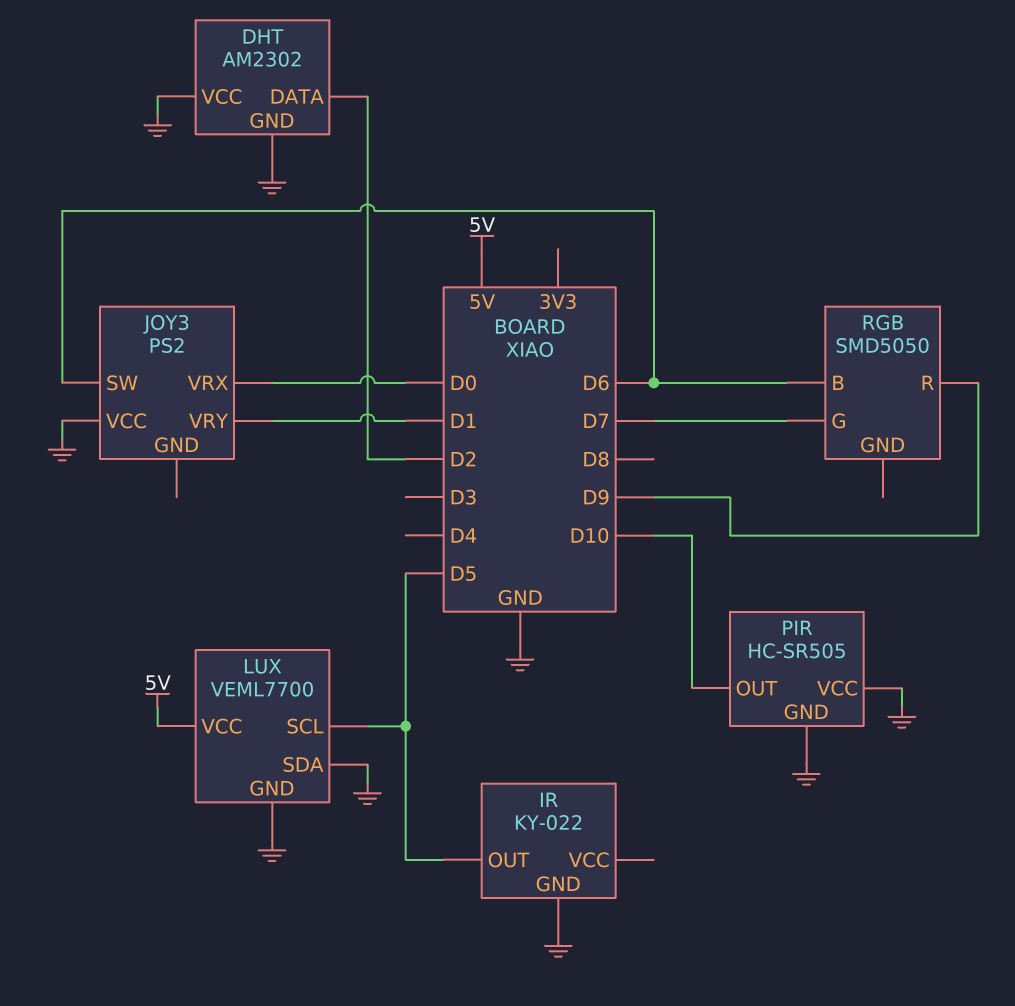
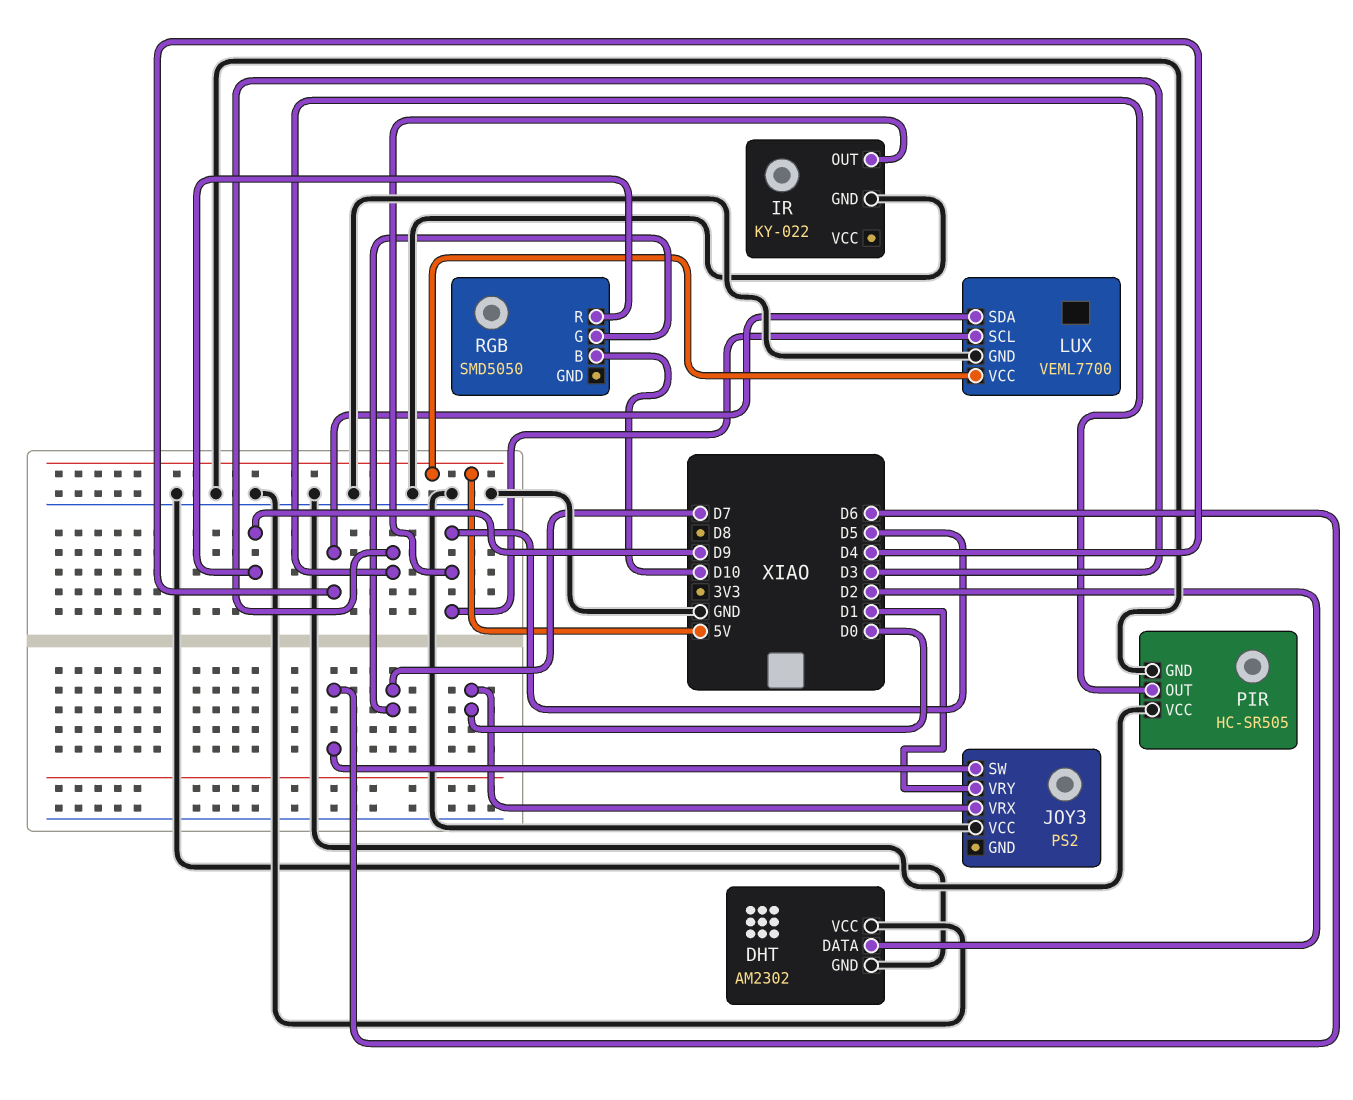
LUX pin SDA: GND -> D4
PIR pin OUT: D10 -> D3
RGB pin B: D6 -> D10

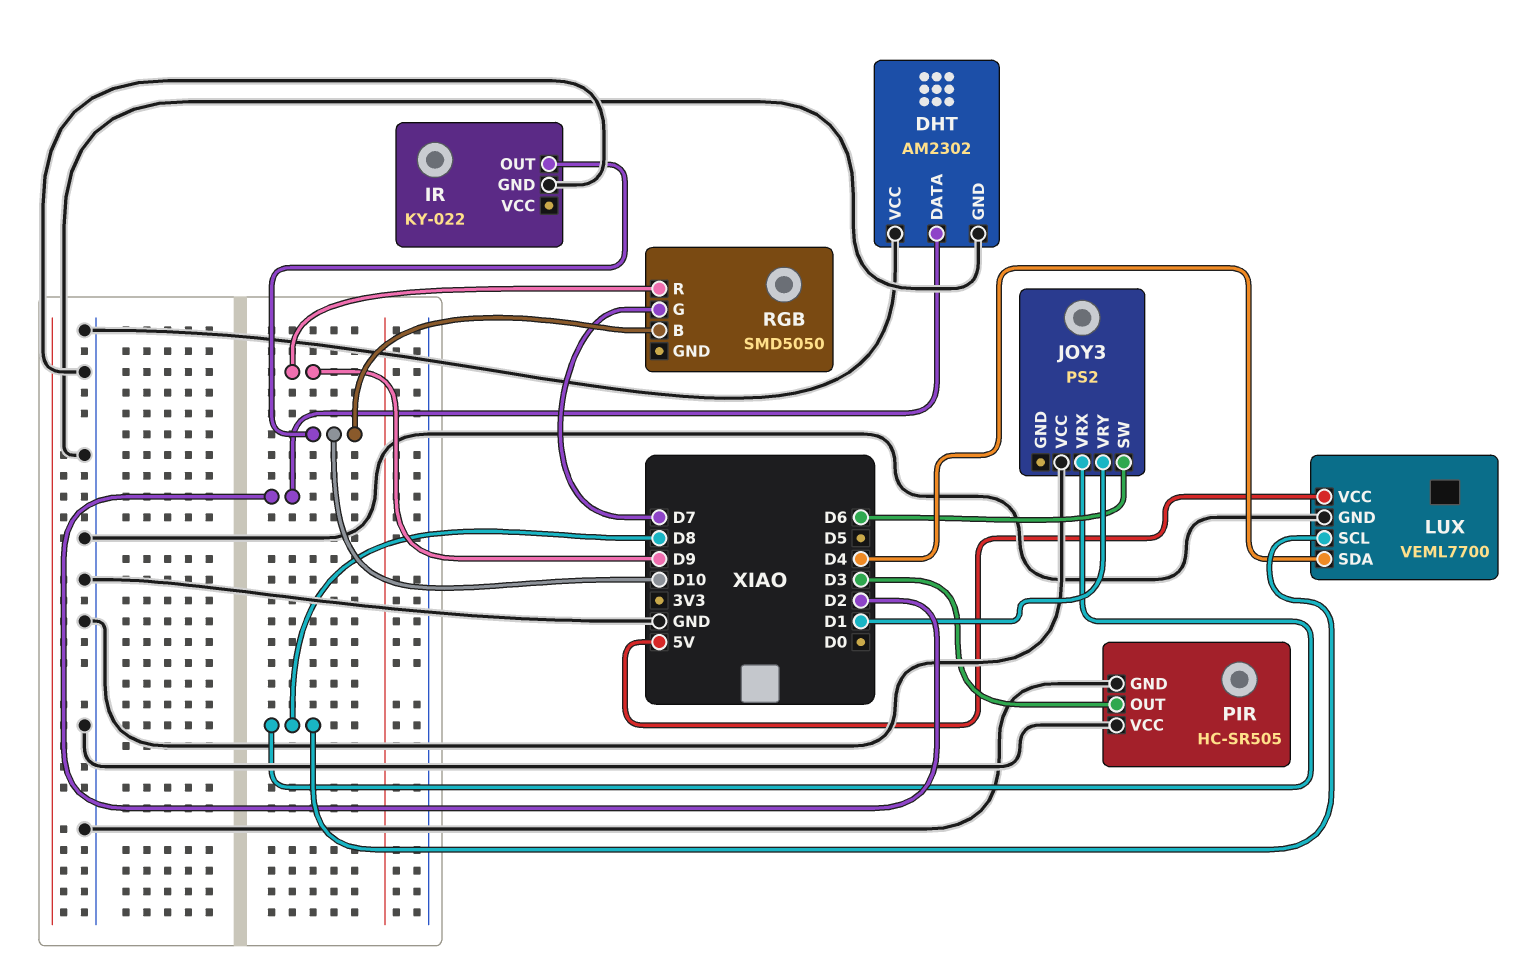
IR pin OUT: D5 -> D10
JOY3 pin VRX: D0 -> D8
LUX pin SCL: D5 -> D8

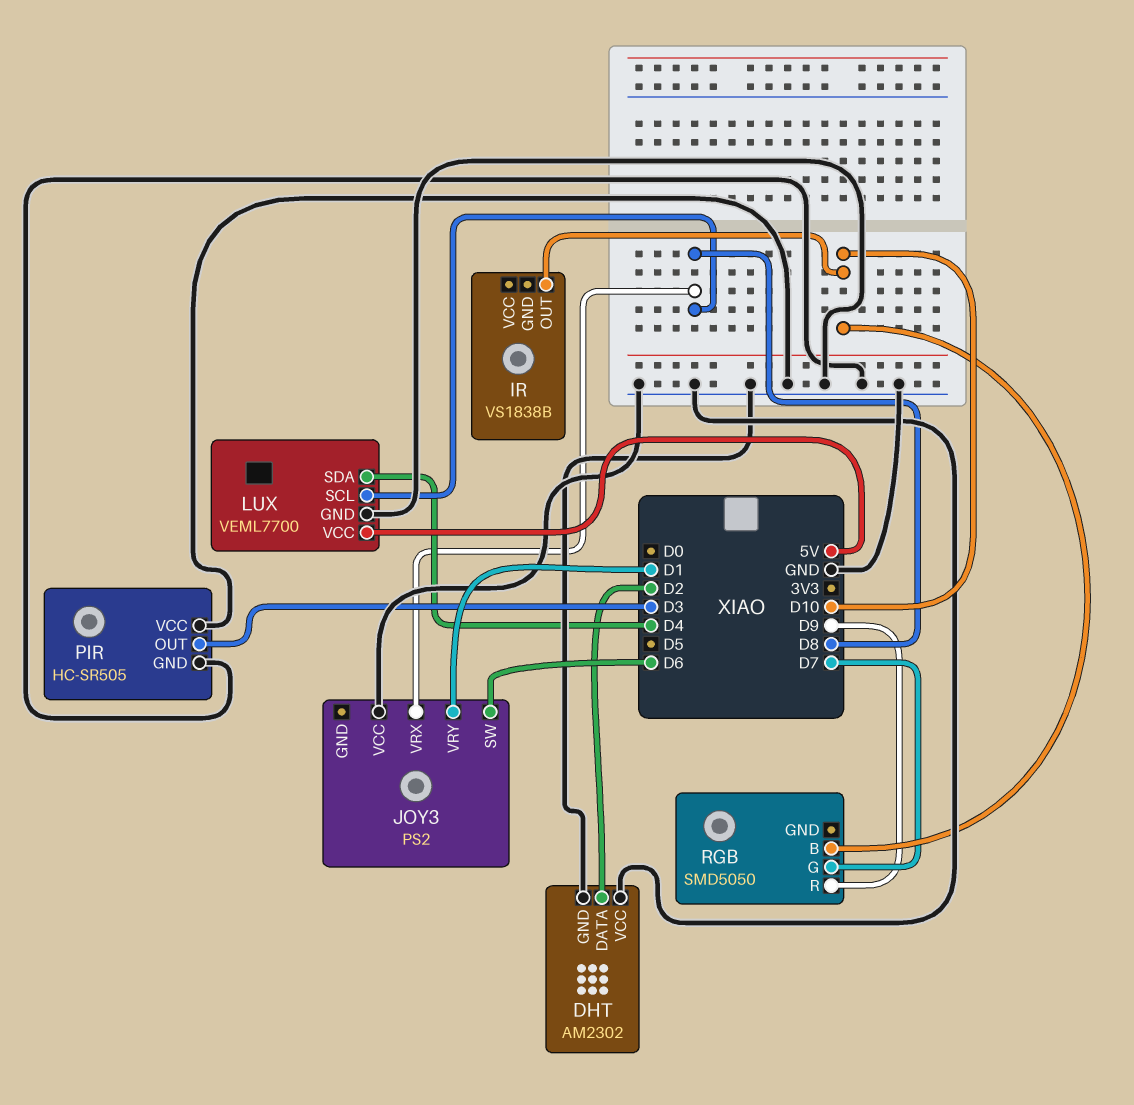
IR: KY-022 -> VS1838B
IR pin GND: GND -> none

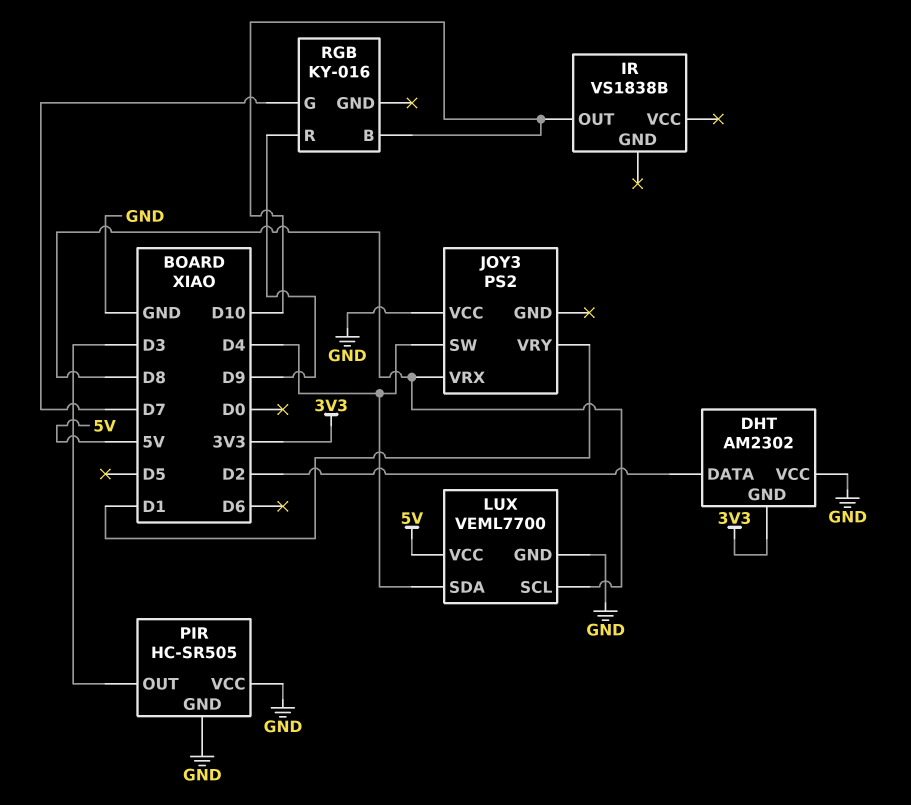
DHT pin GND: GND -> 3V3
JOY3 pin SW: D6 -> D4
RGB: SMD5050 -> KY-016

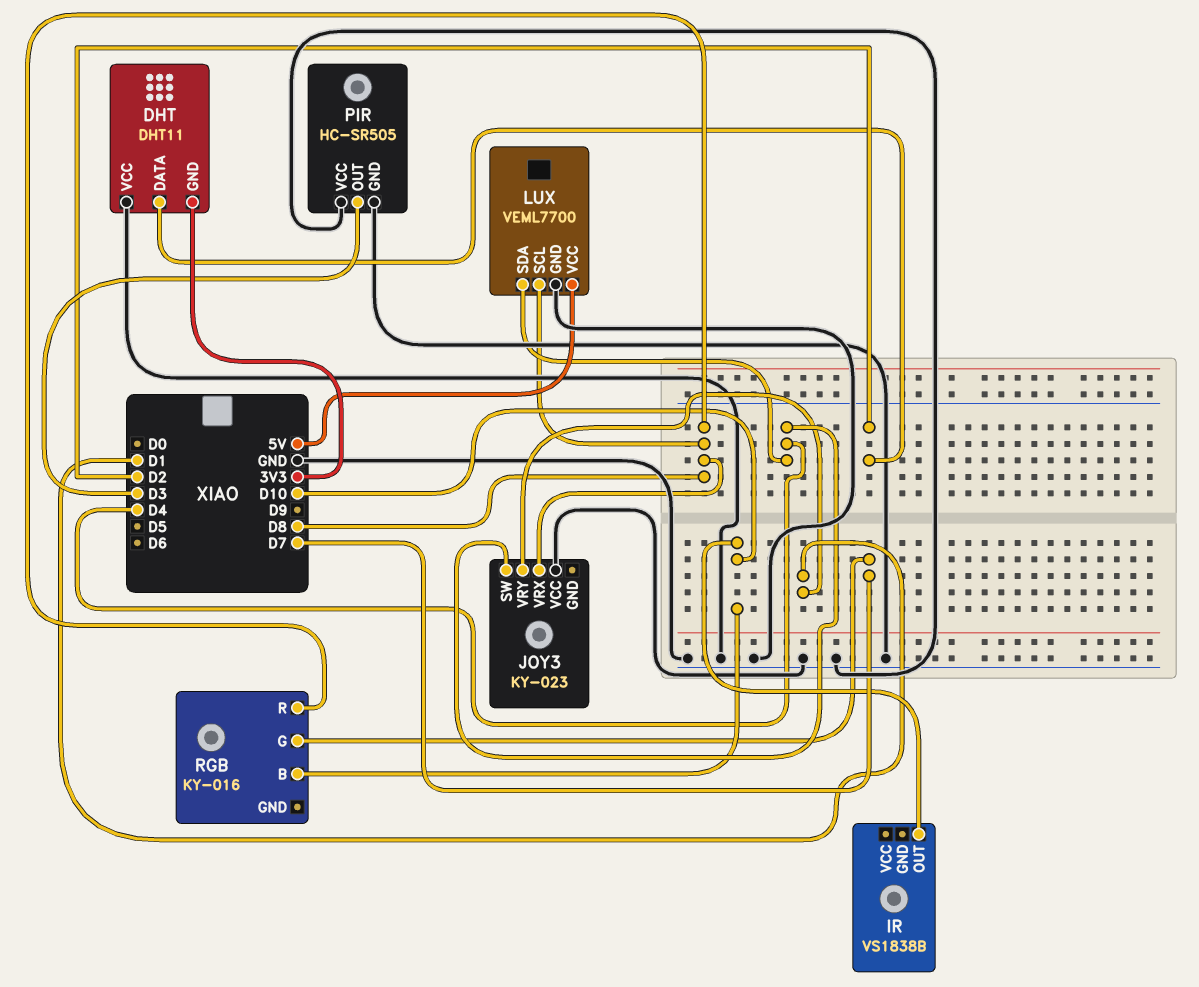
DHT: AM2302 -> DHT11
JOY3: PS2 -> KY-023
RGB pin R: D9 -> D8

